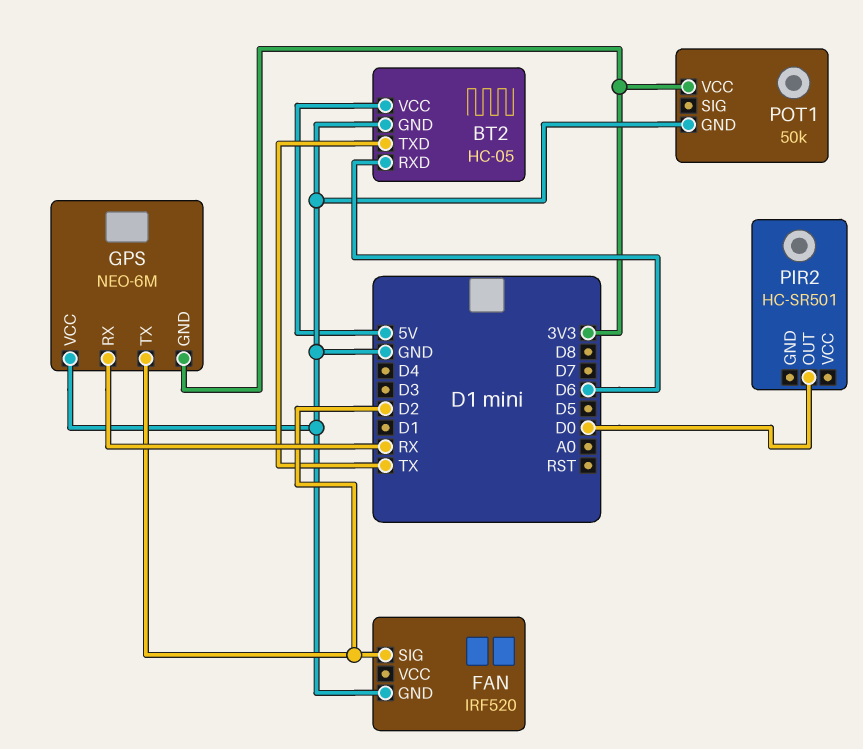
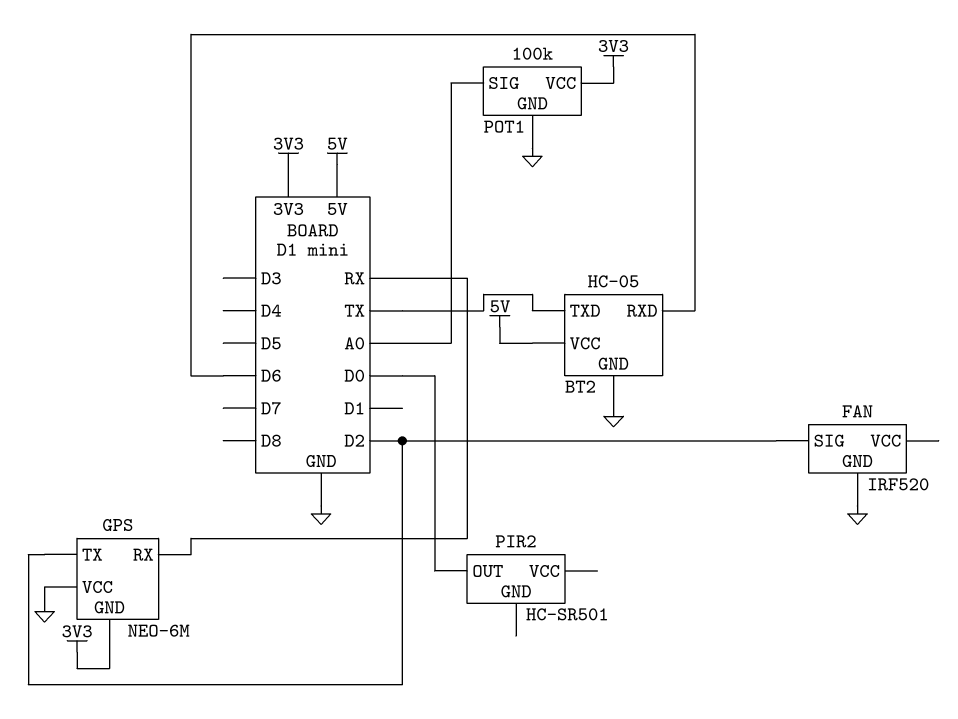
POT1: 50k -> 100k
POT1 pin SIG: none -> A0

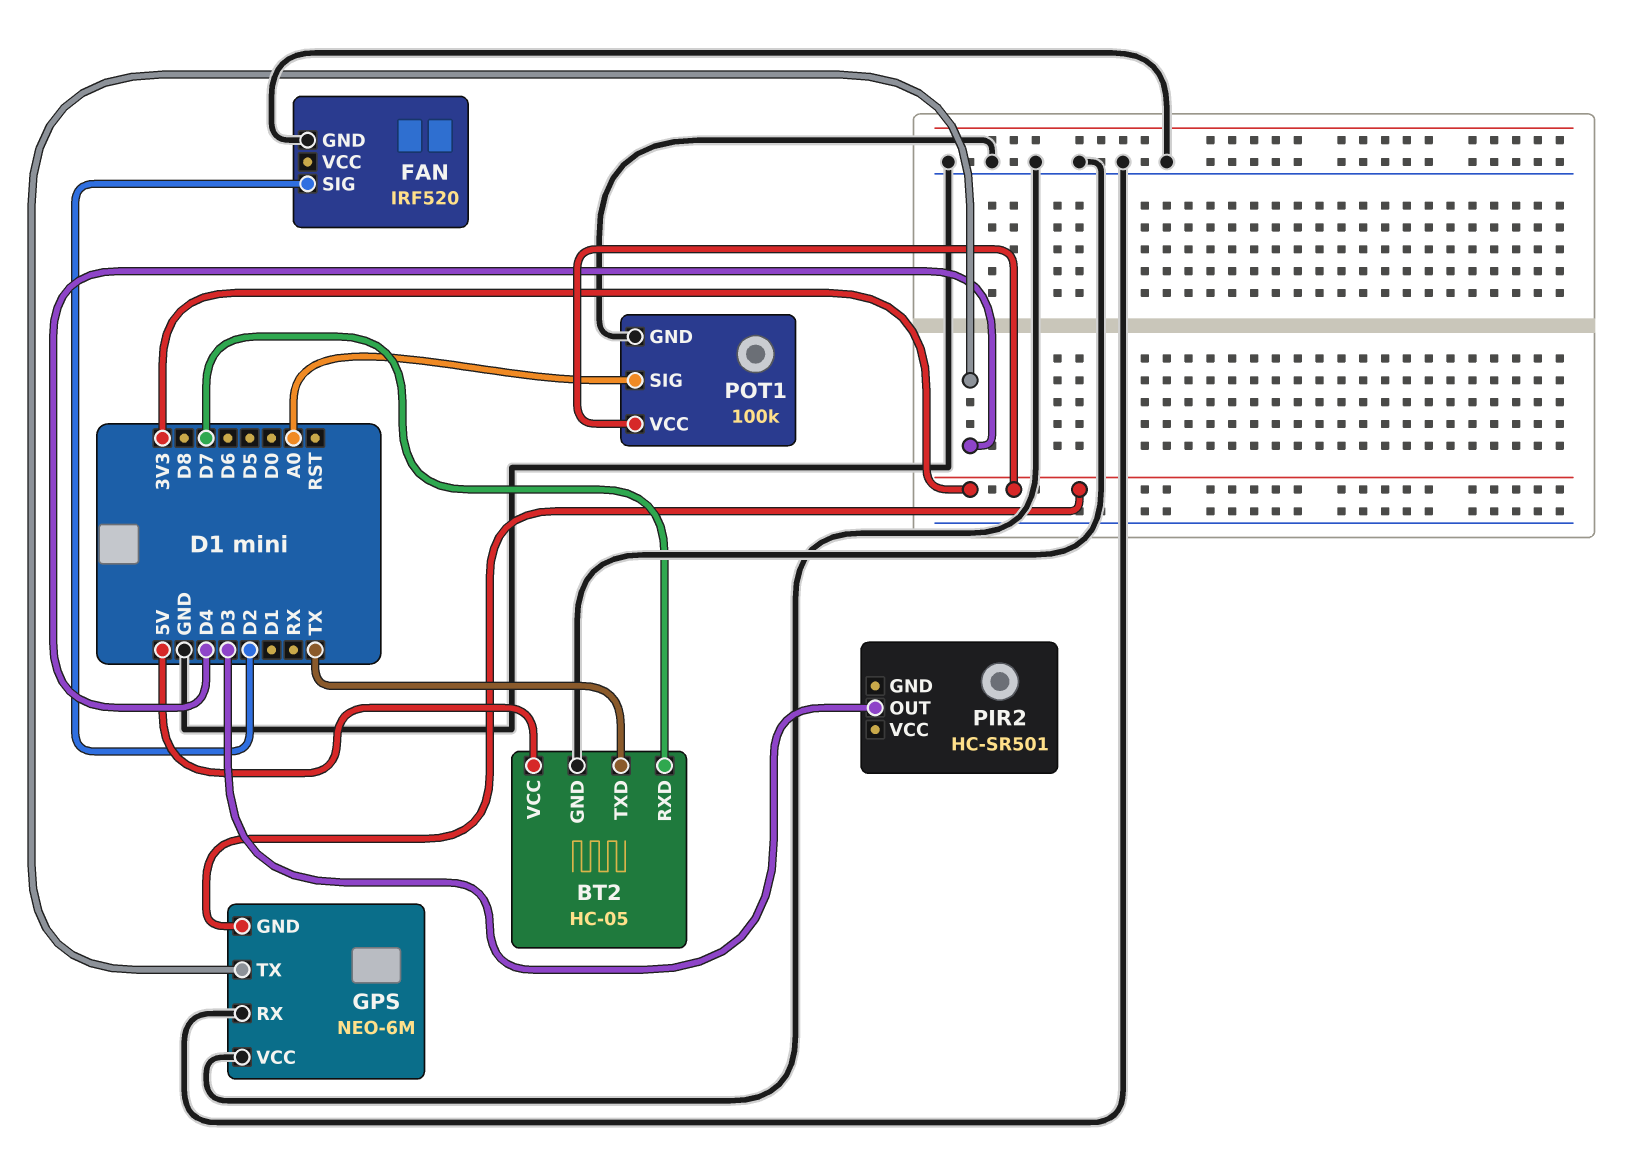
BT2 pin RXD: D6 -> D7
GPS pin RX: RX -> GND
GPS pin TX: D2 -> D4
PIR2 pin OUT: D0 -> D3

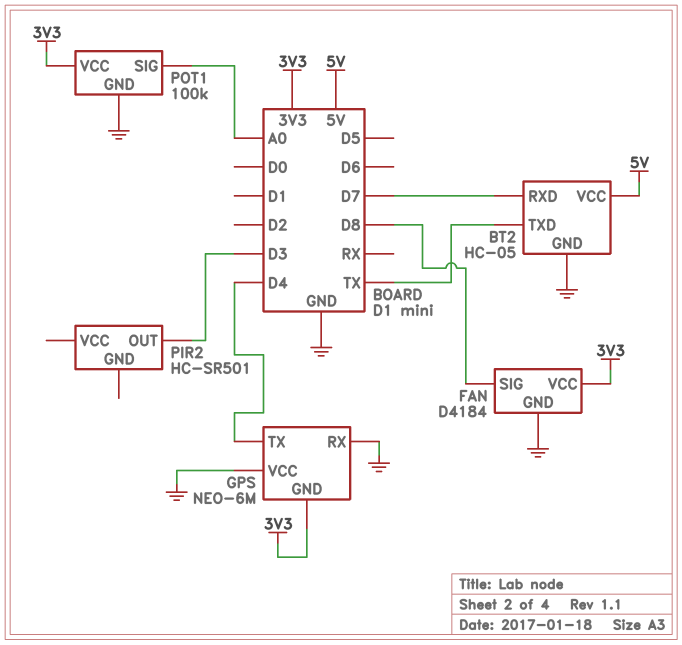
FAN: IRF520 -> D4184
FAN pin SIG: D2 -> D8
FAN pin VCC: none -> 3V3

